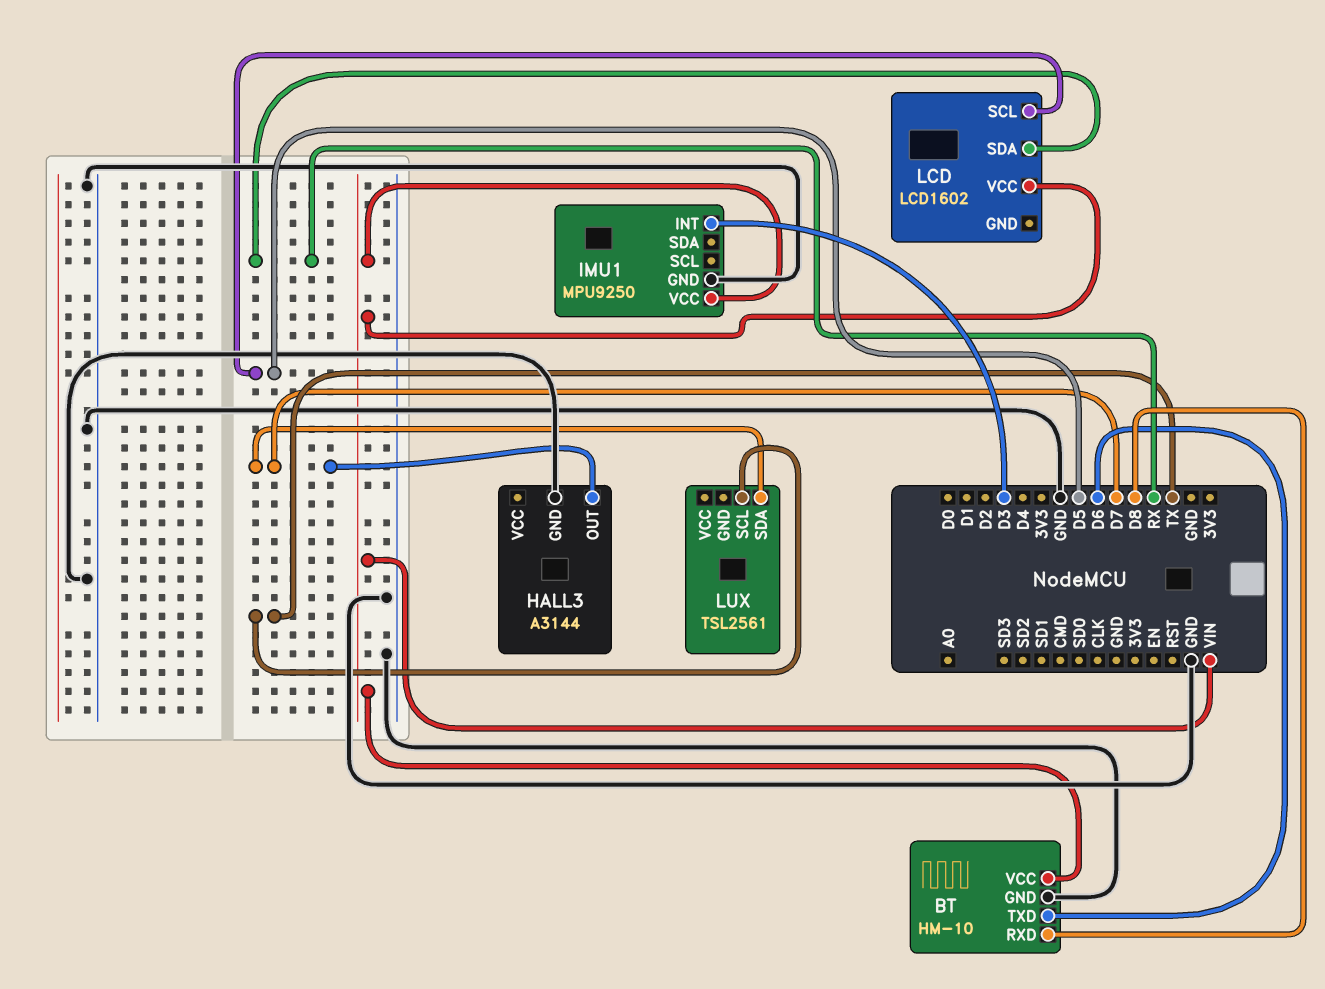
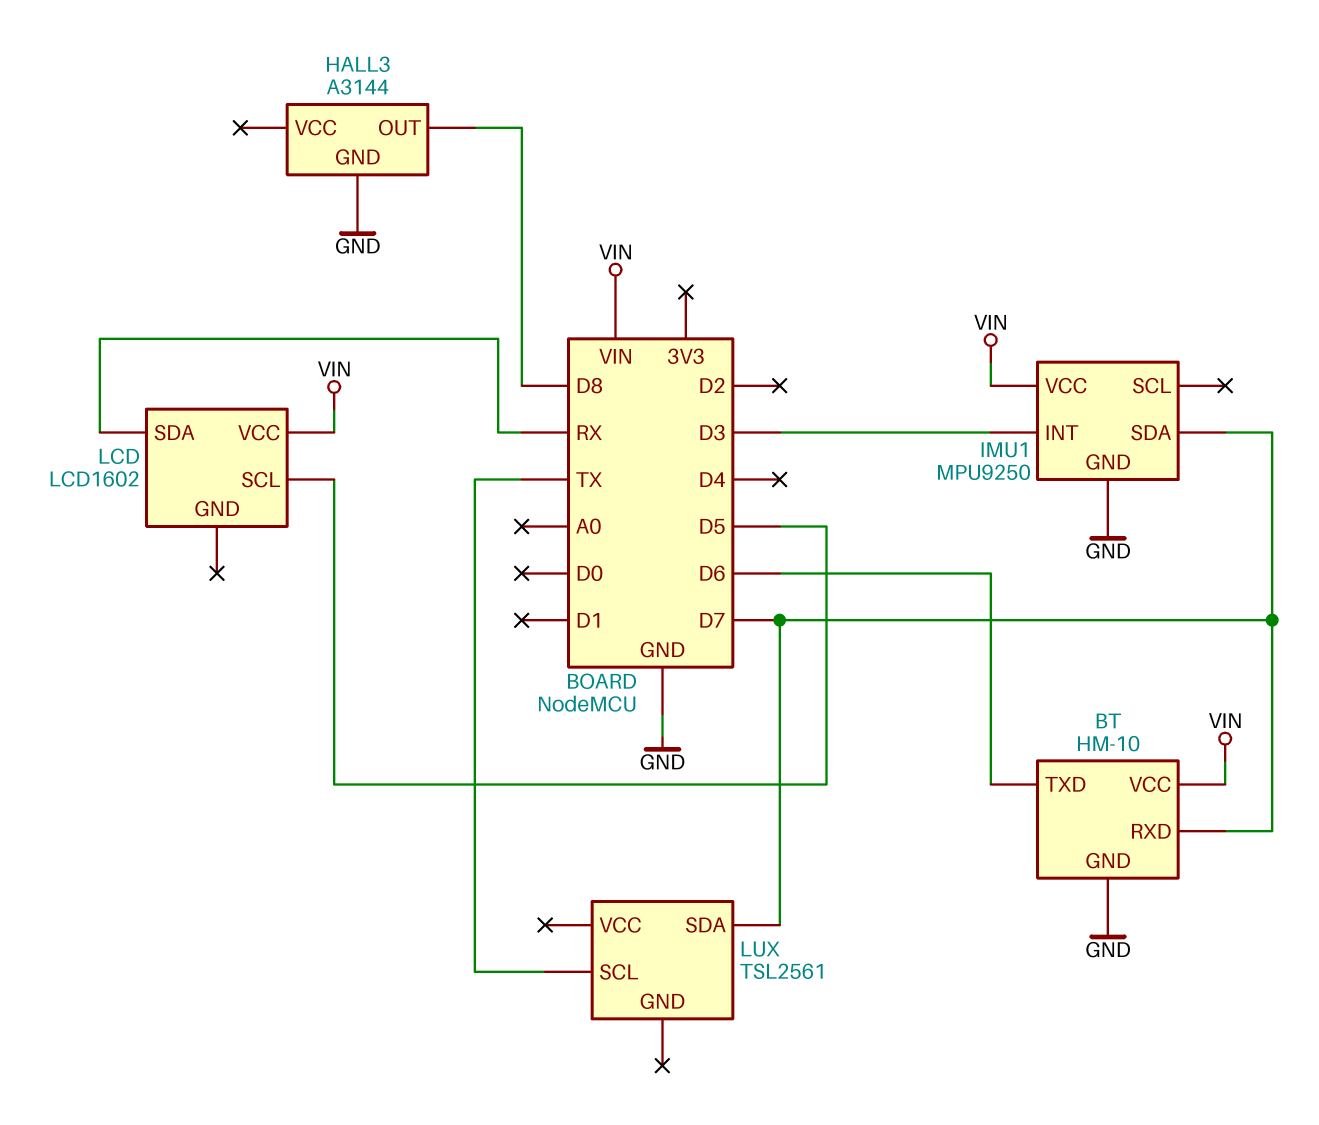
BT pin RXD: D8 -> D7
HALL3 pin OUT: D7 -> D8
IMU1 pin SDA: none -> D7

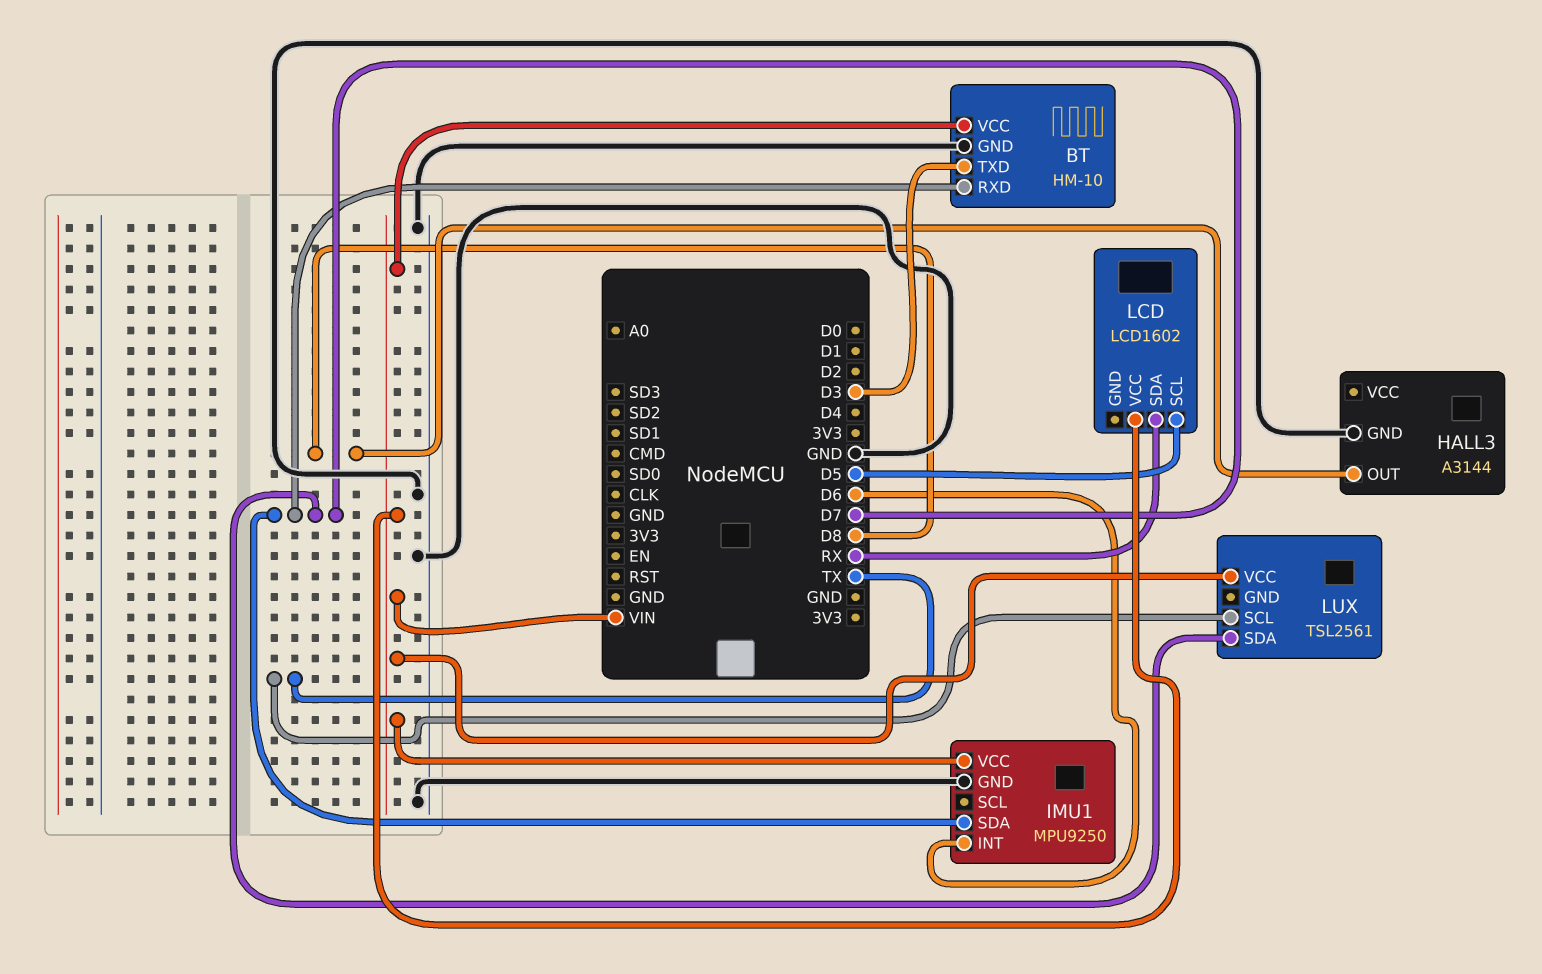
BT pin TXD: D6 -> D3
IMU1 pin INT: D3 -> D6
LUX pin VCC: none -> VIN

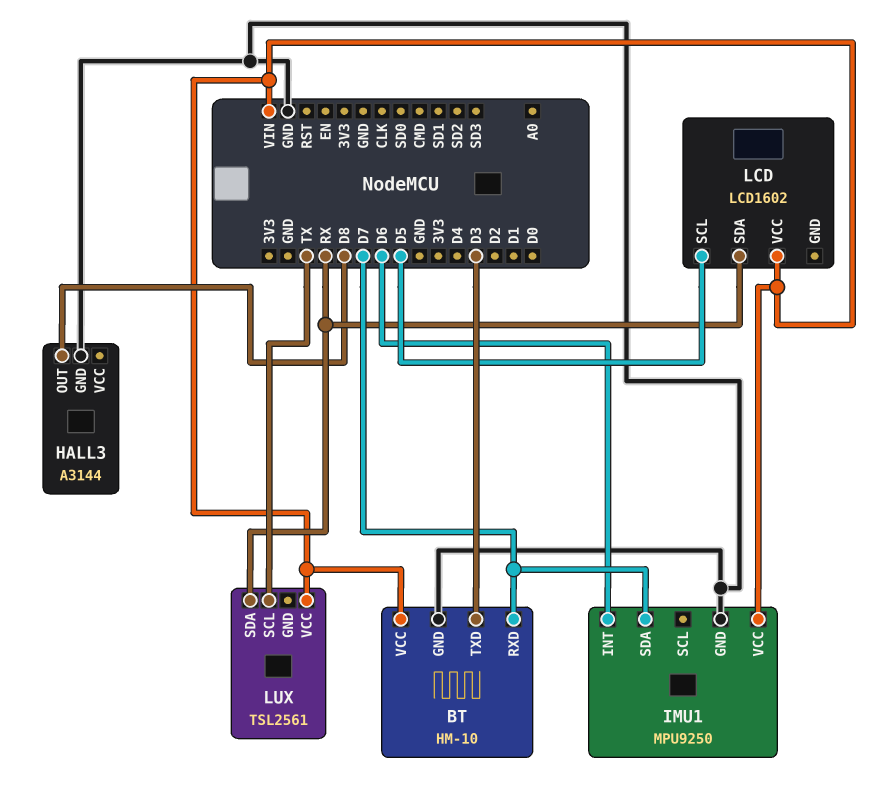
LUX pin SDA: D7 -> RX

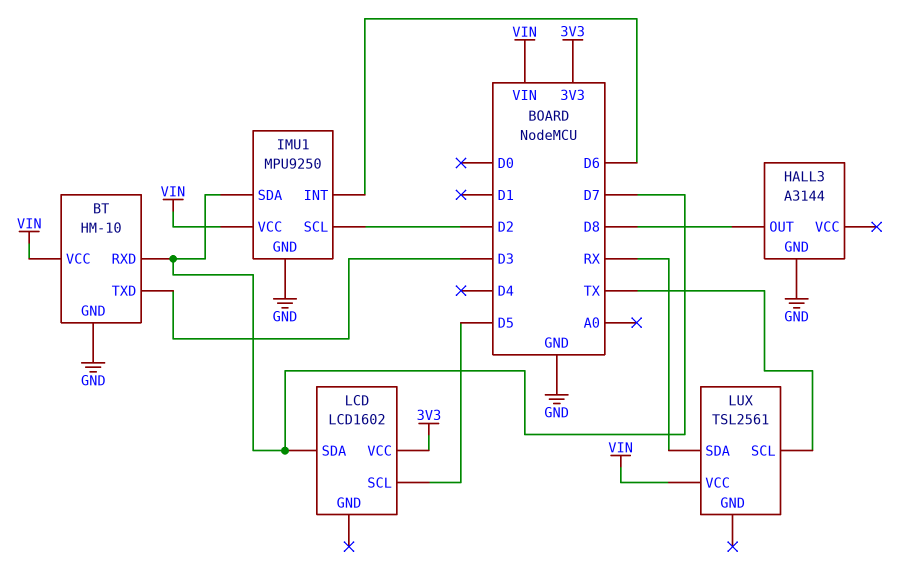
IMU1 pin SCL: none -> D2
LCD pin SDA: RX -> D7
LCD pin VCC: VIN -> 3V3

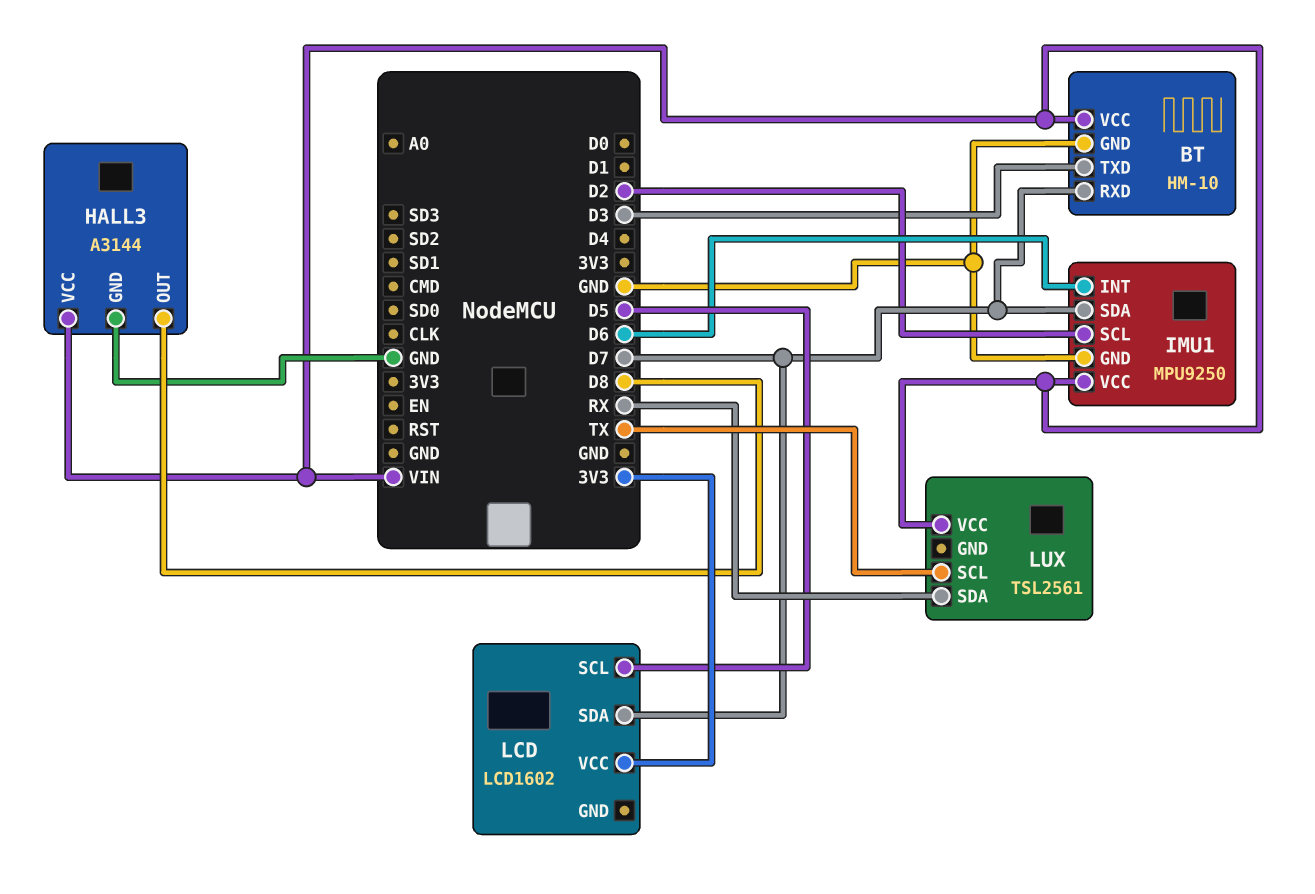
HALL3 pin VCC: none -> VIN

